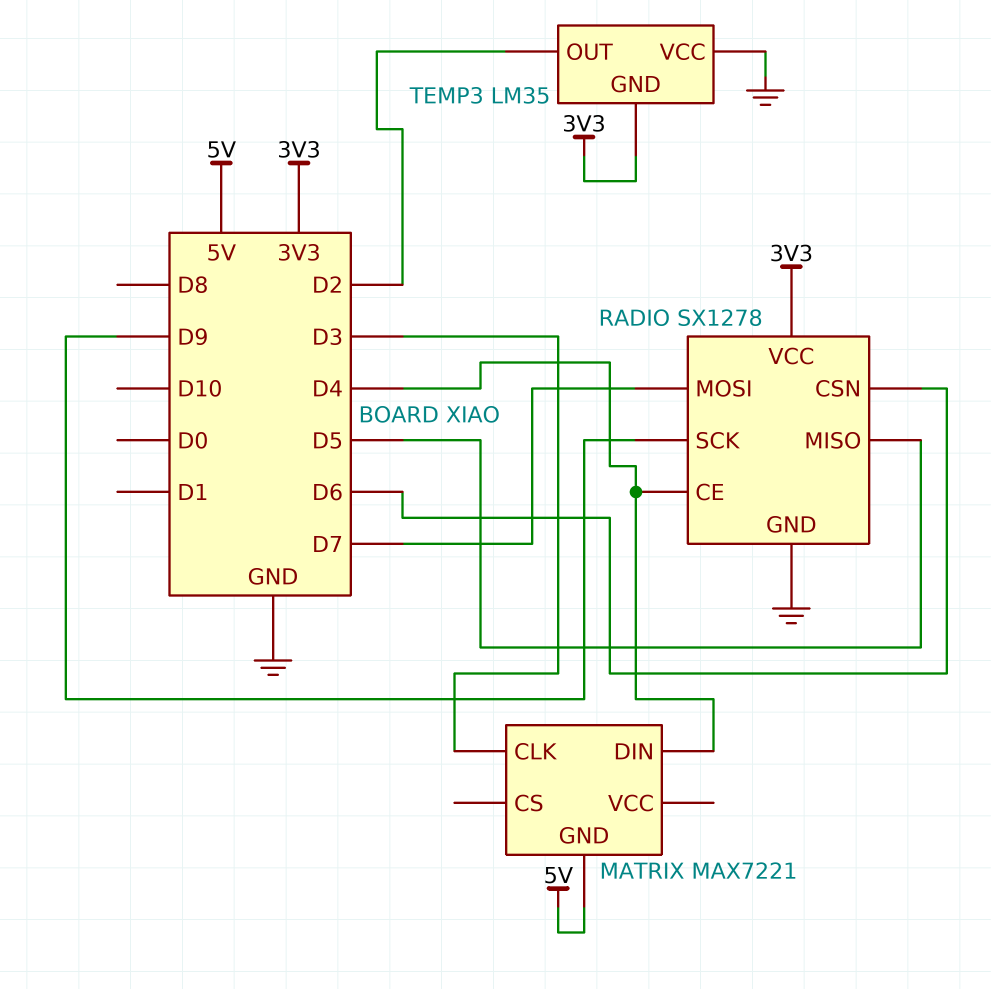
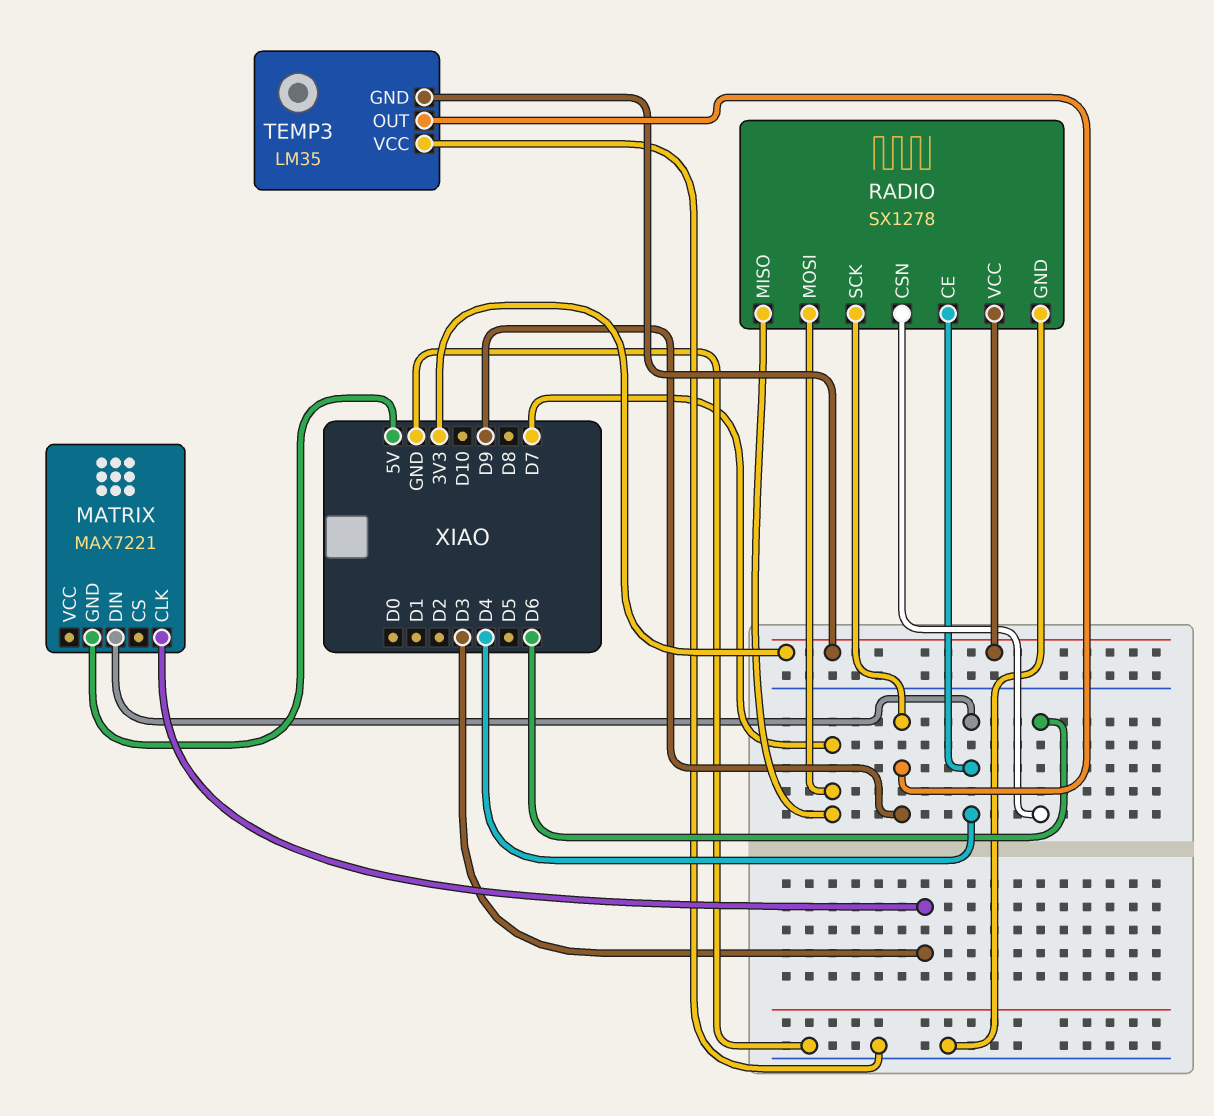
RADIO pin MISO: D5 -> D7
TEMP3 pin OUT: D2 -> D9

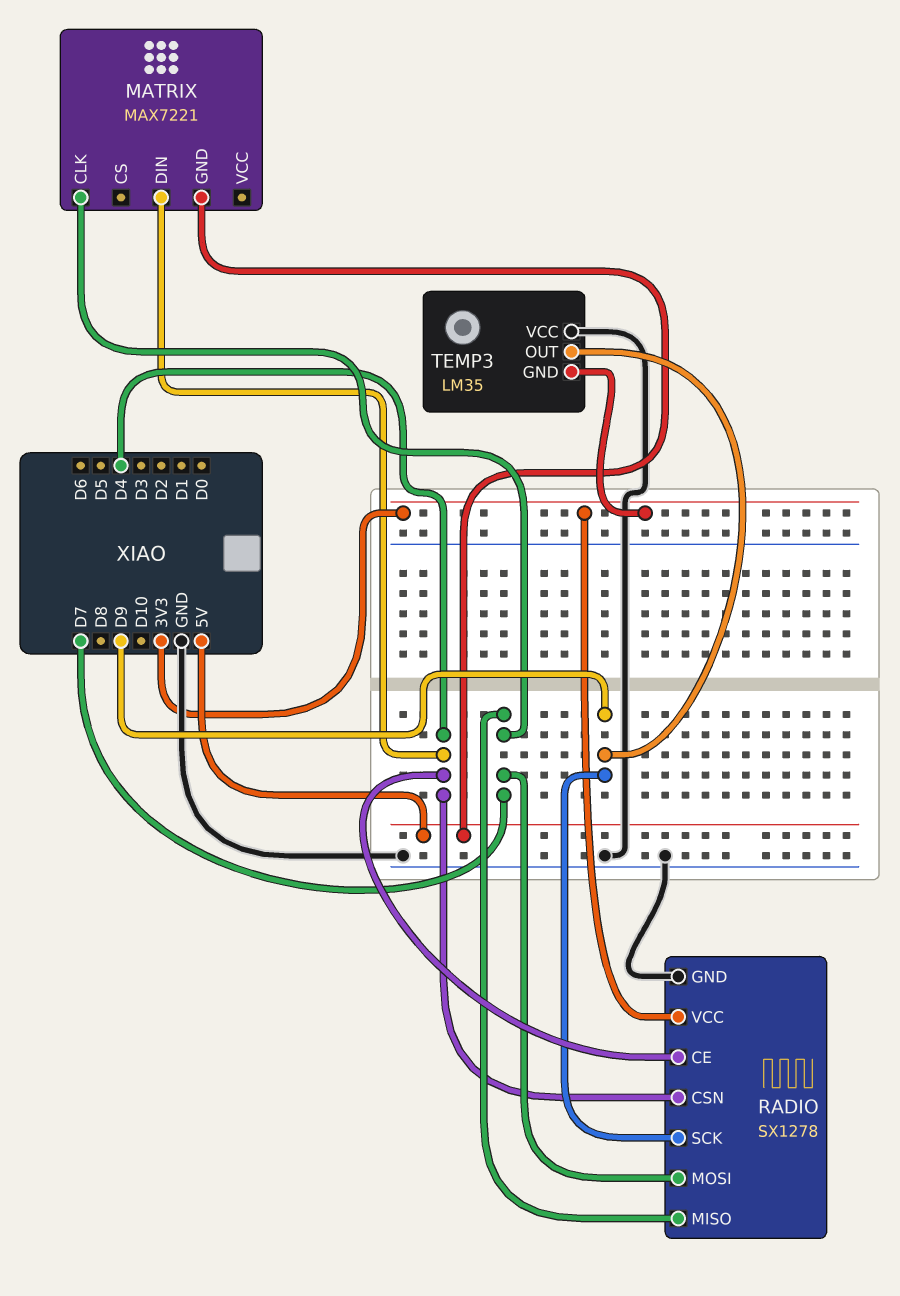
MATRIX pin CLK: D3 -> D7
RADIO pin CSN: D6 -> D4

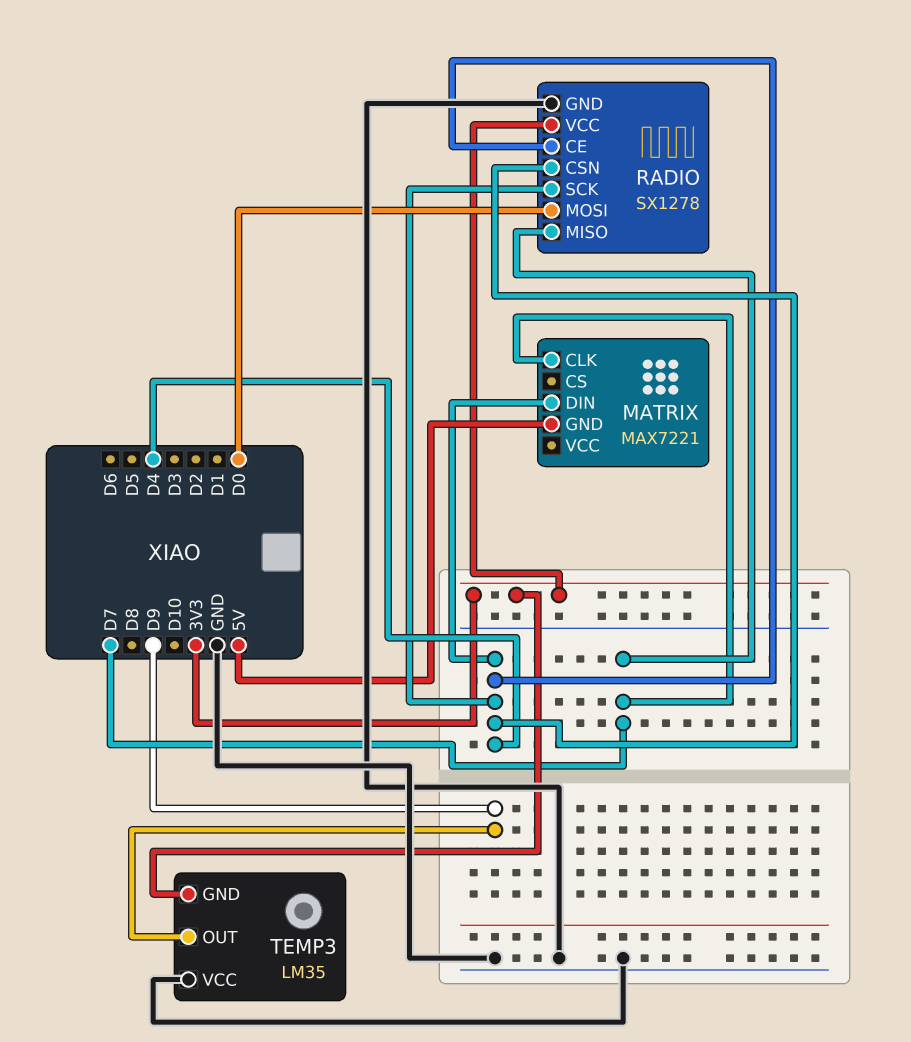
RADIO pin MOSI: D7 -> D0
RADIO pin SCK: D9 -> D4

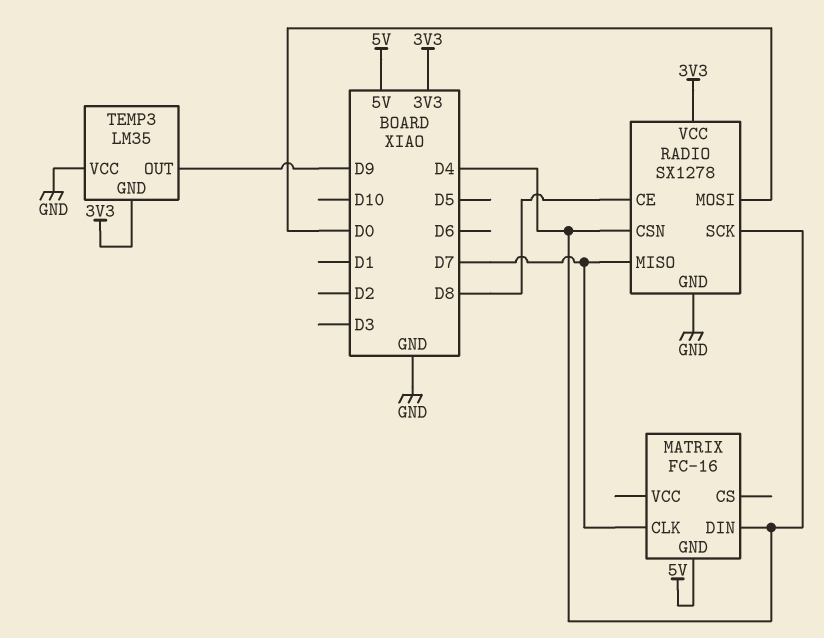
MATRIX: MAX7221 -> FC-16
RADIO pin CE: D4 -> D8

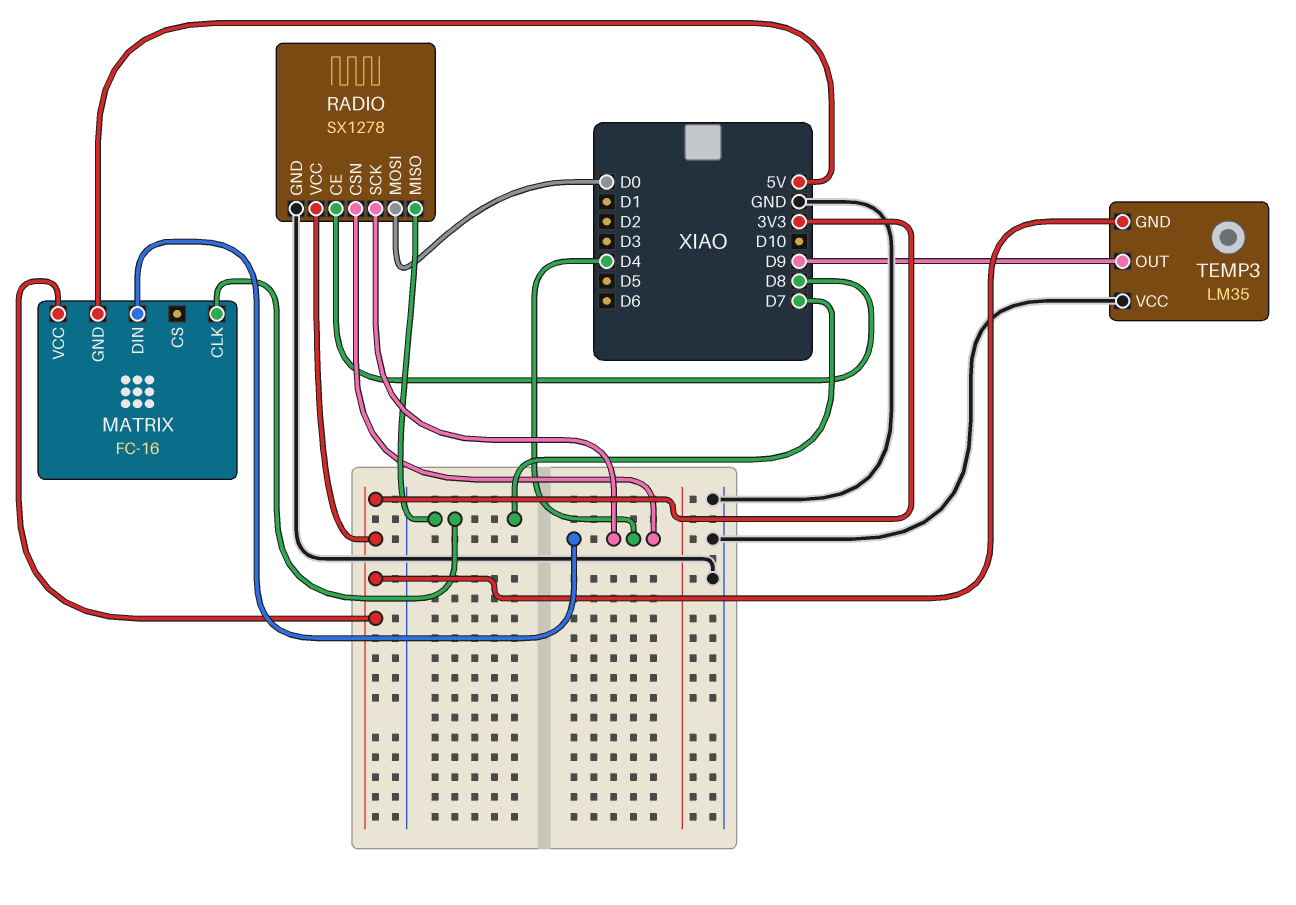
MATRIX pin VCC: none -> 3V3

